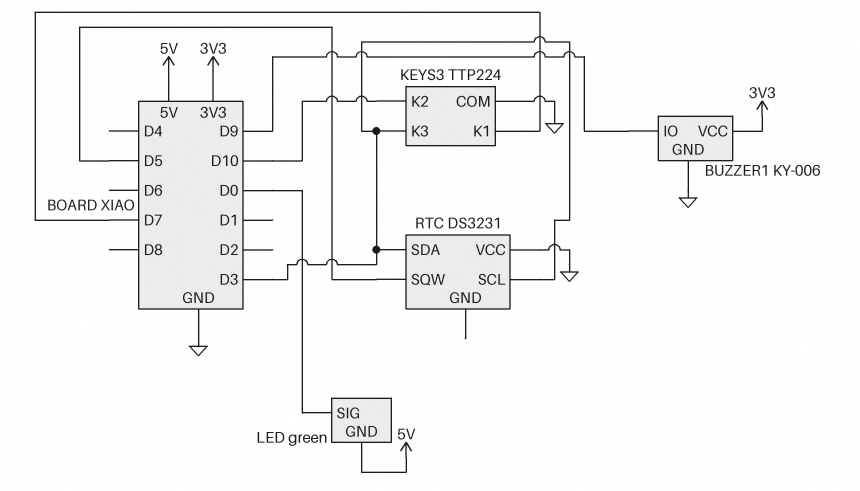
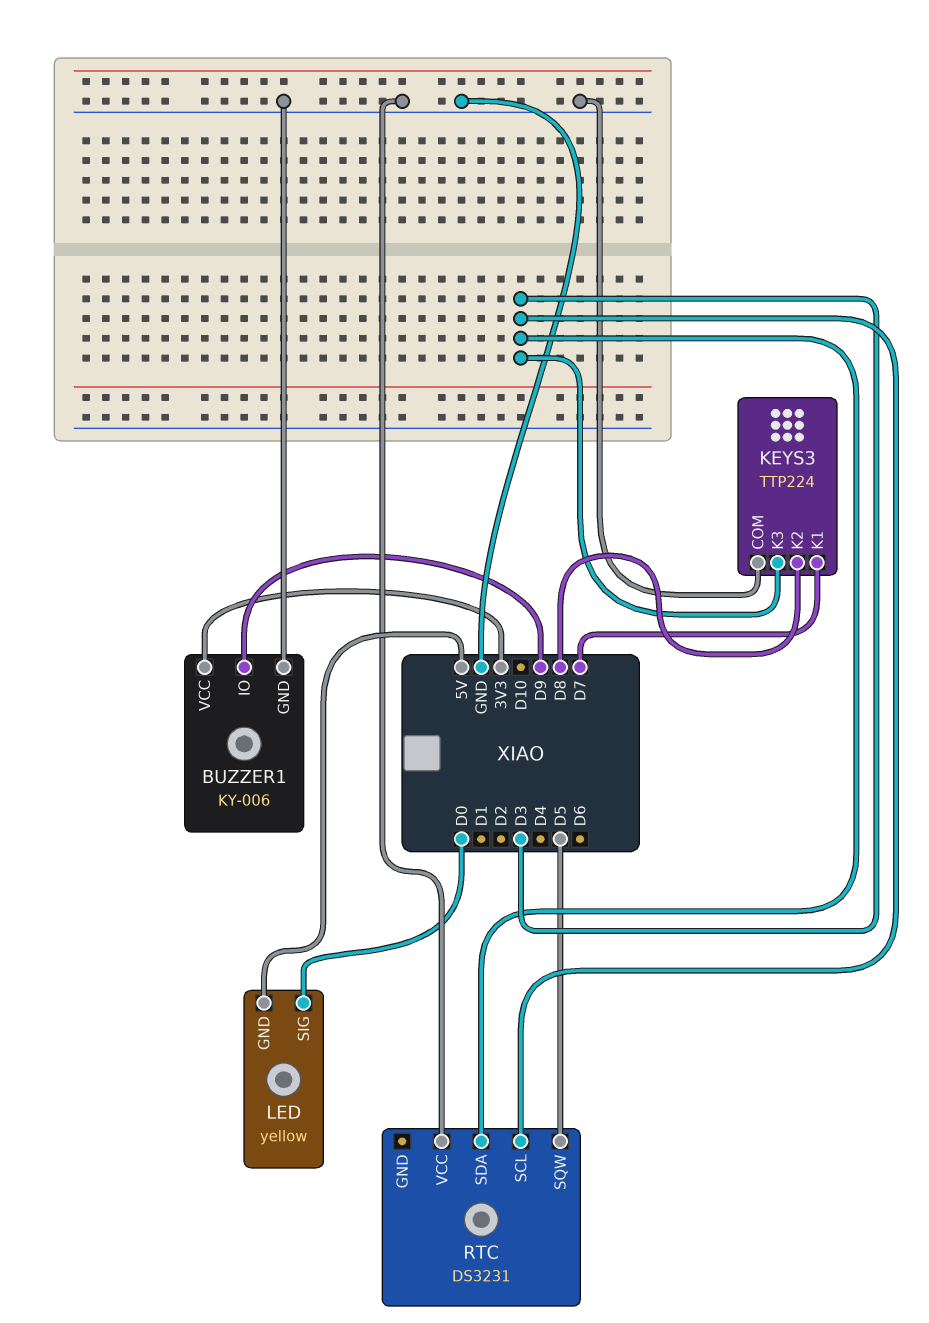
KEYS3 pin K2: D10 -> D8
LED: green -> yellow

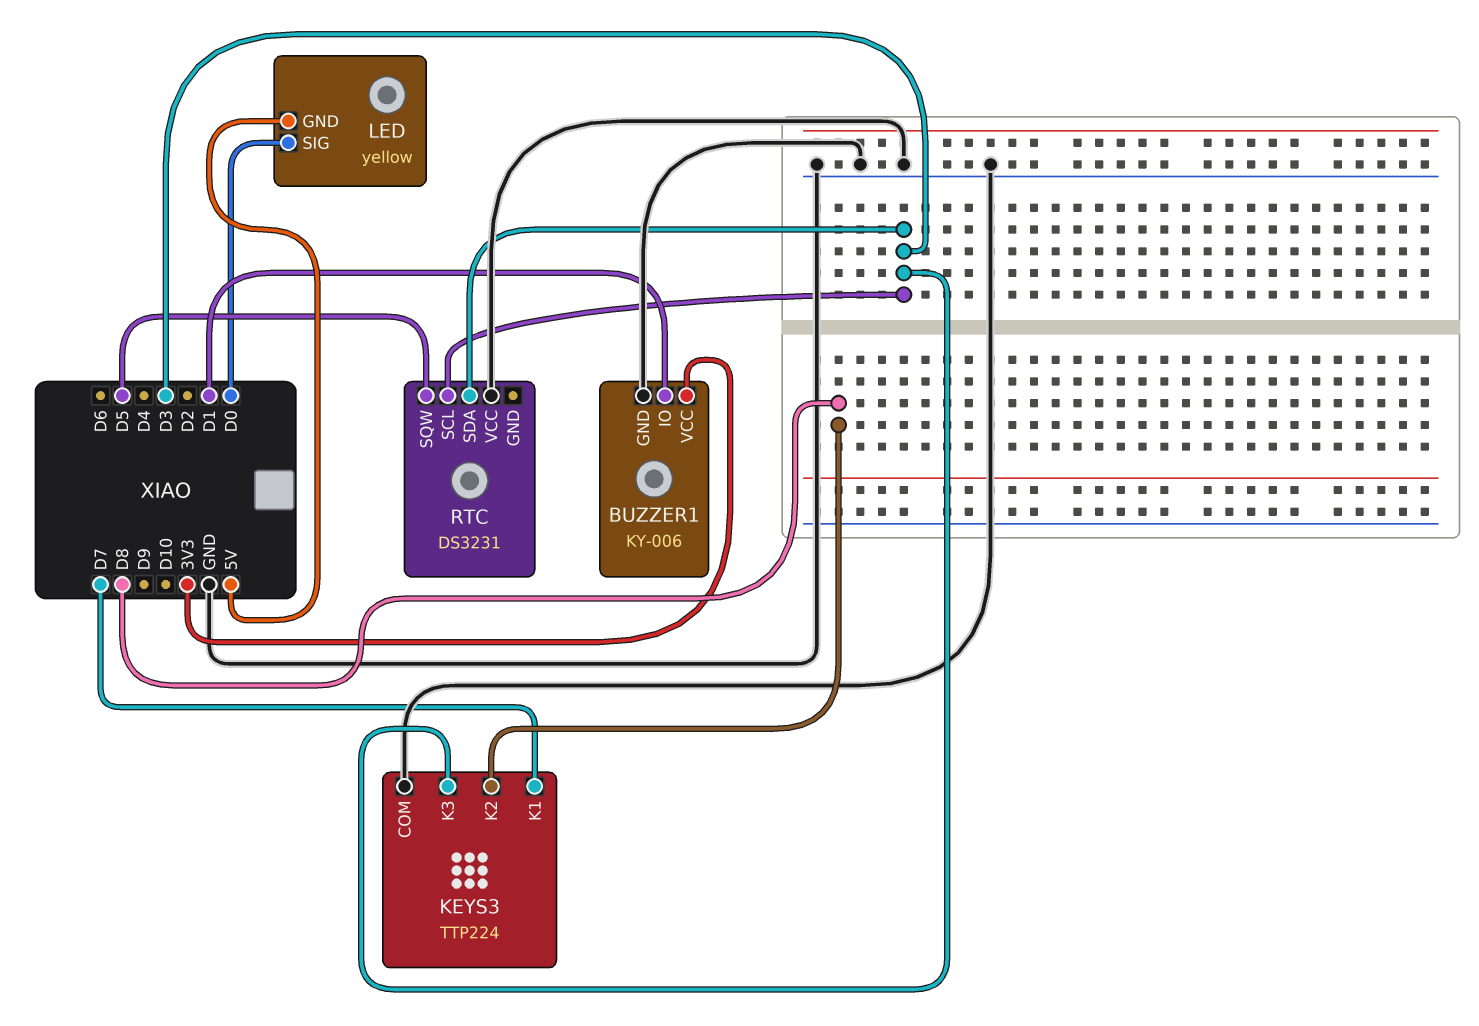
BUZZER1 pin IO: D9 -> D1

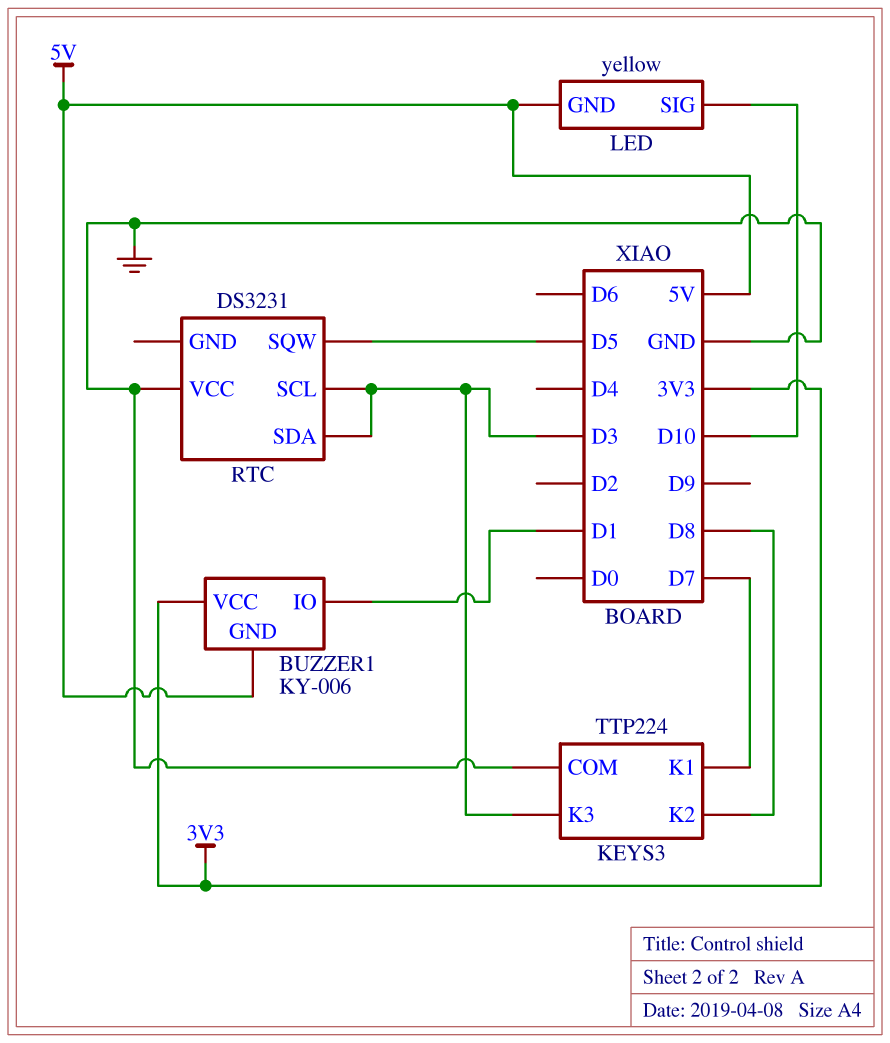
BUZZER1 pin GND: GND -> 5V
LED pin SIG: D0 -> D10

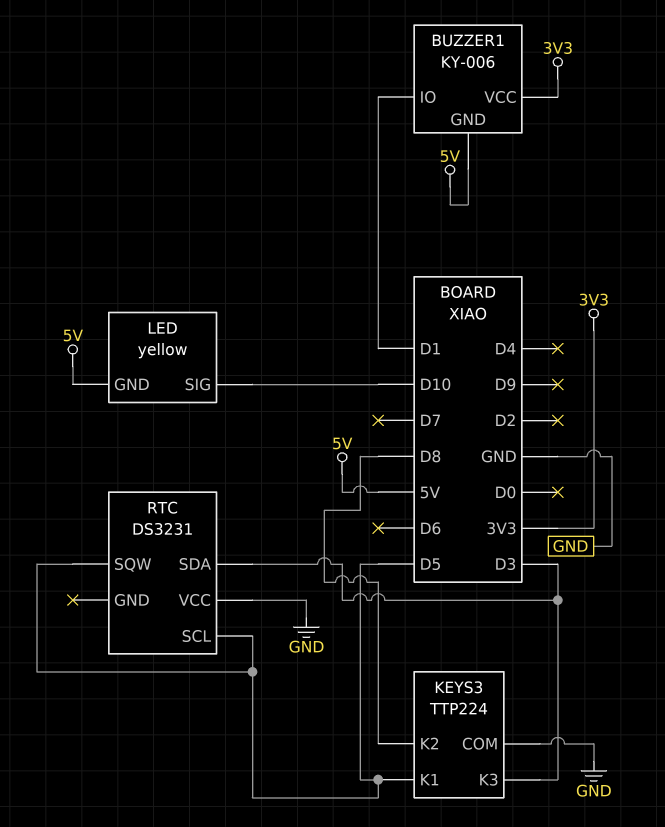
KEYS3 pin K1: D7 -> D5
RTC pin SCL: D3 -> D5

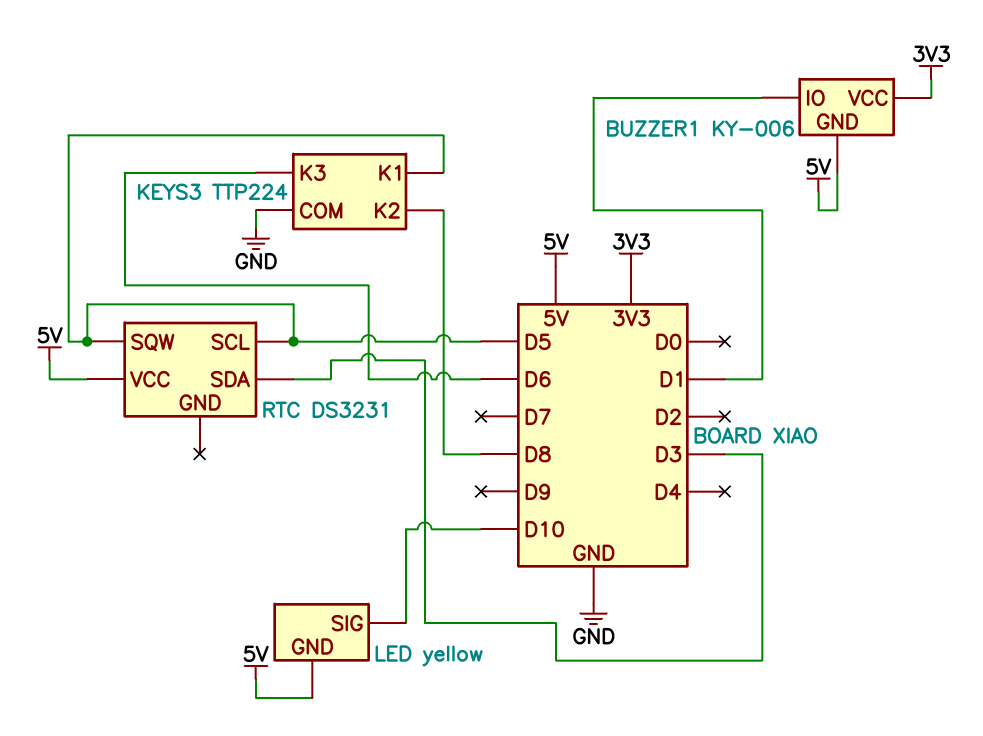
KEYS3 pin K3: D3 -> D6
RTC pin VCC: GND -> 5V

